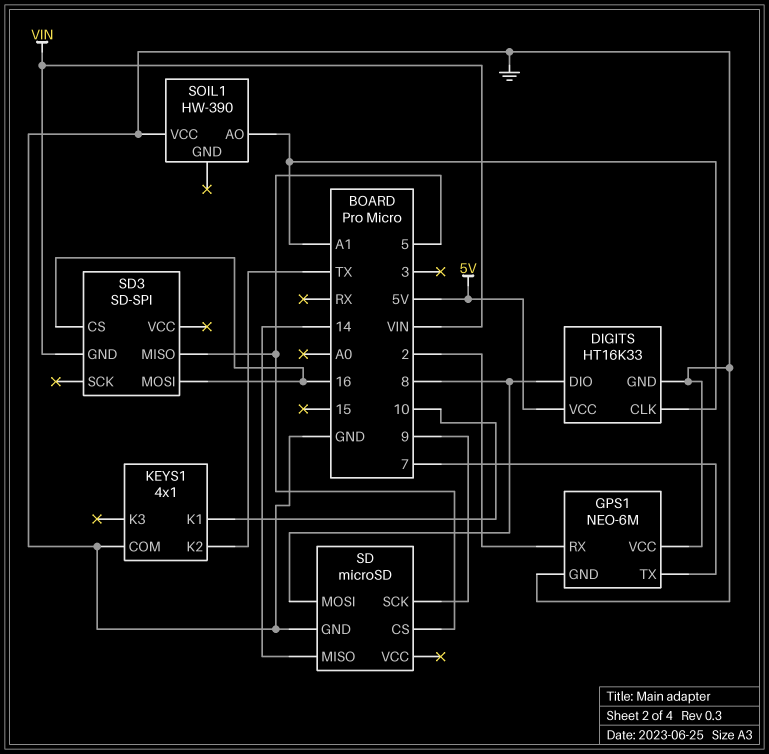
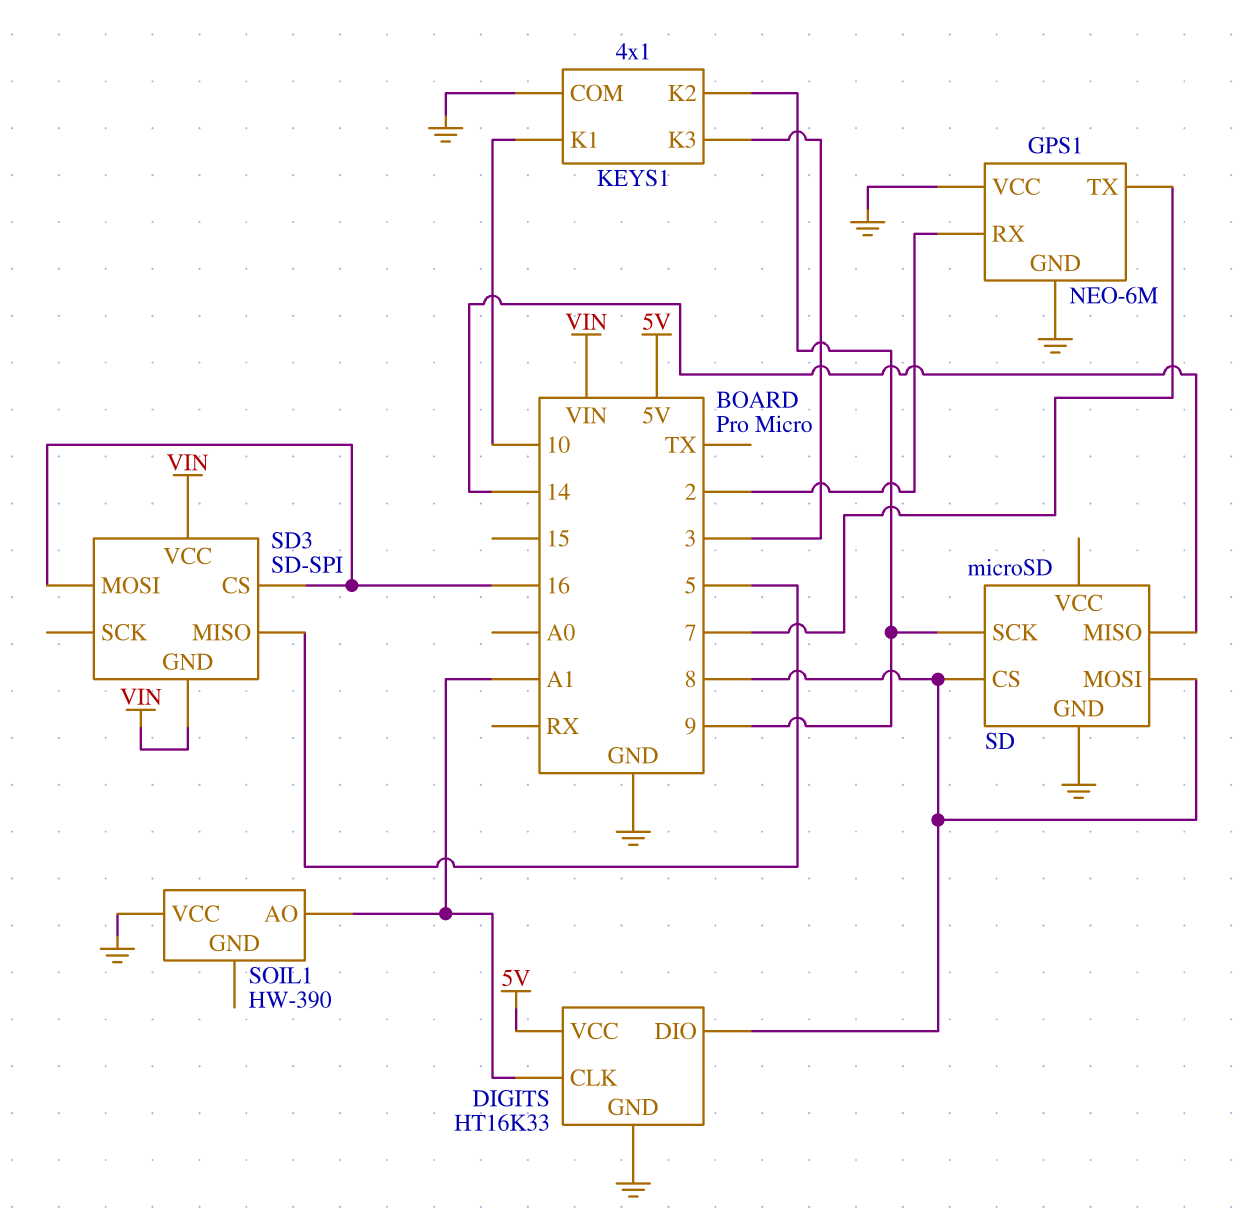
KEYS1 pin K2: TX -> 9
KEYS1 pin K3: none -> 3
SD pin CS: 5 -> 8
SD3 pin VCC: none -> VIN

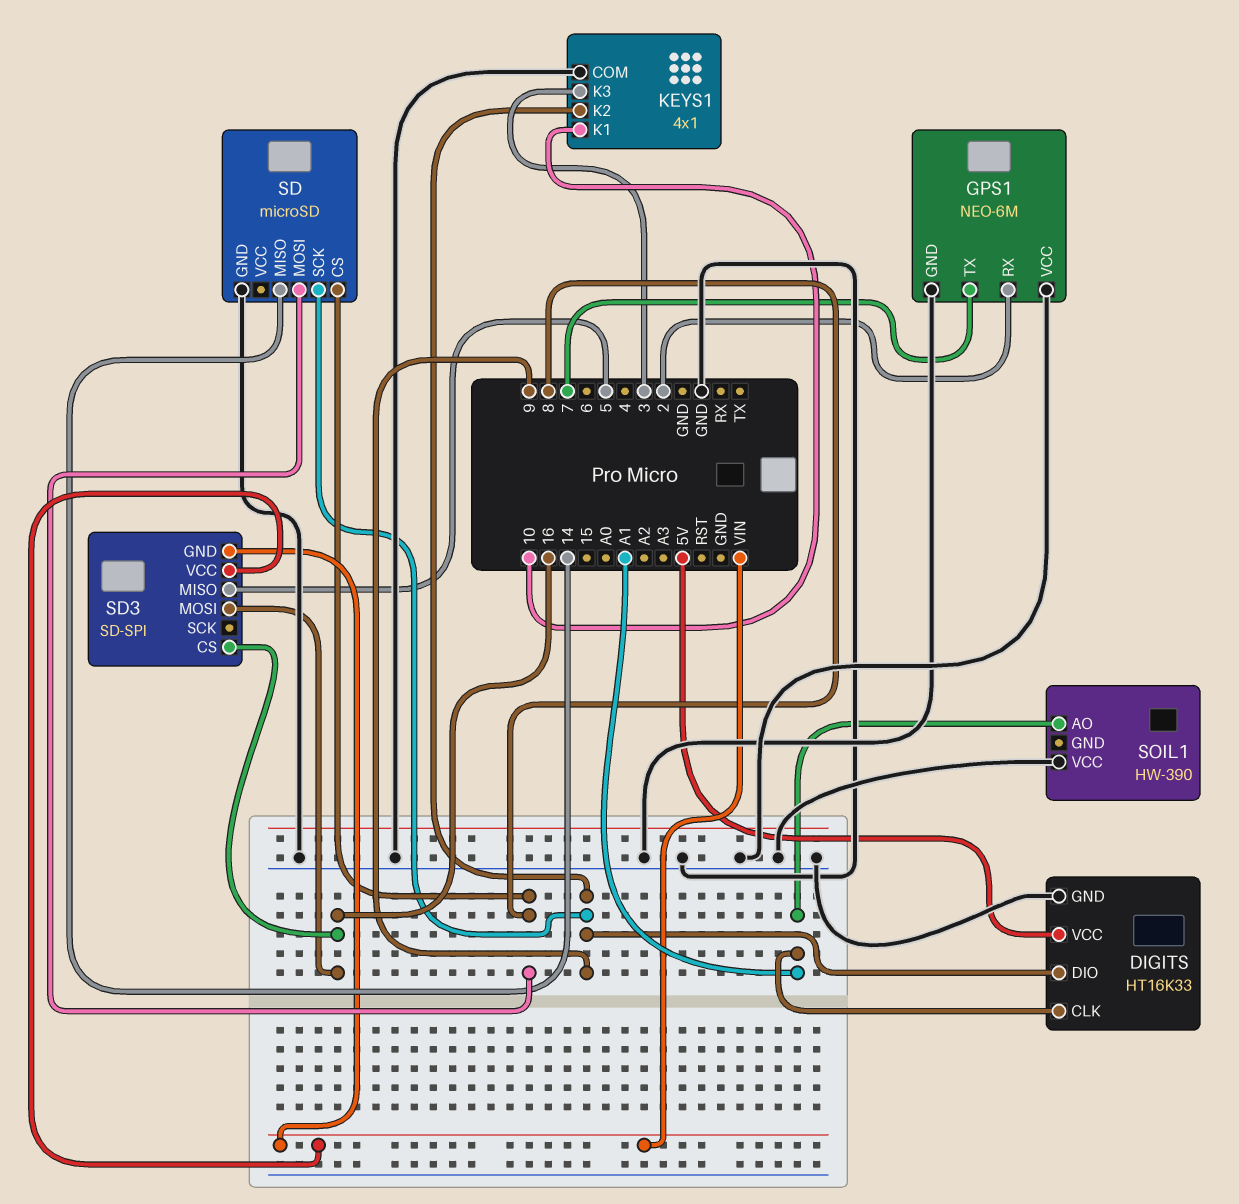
DIGITS pin DIO: 8 -> 9

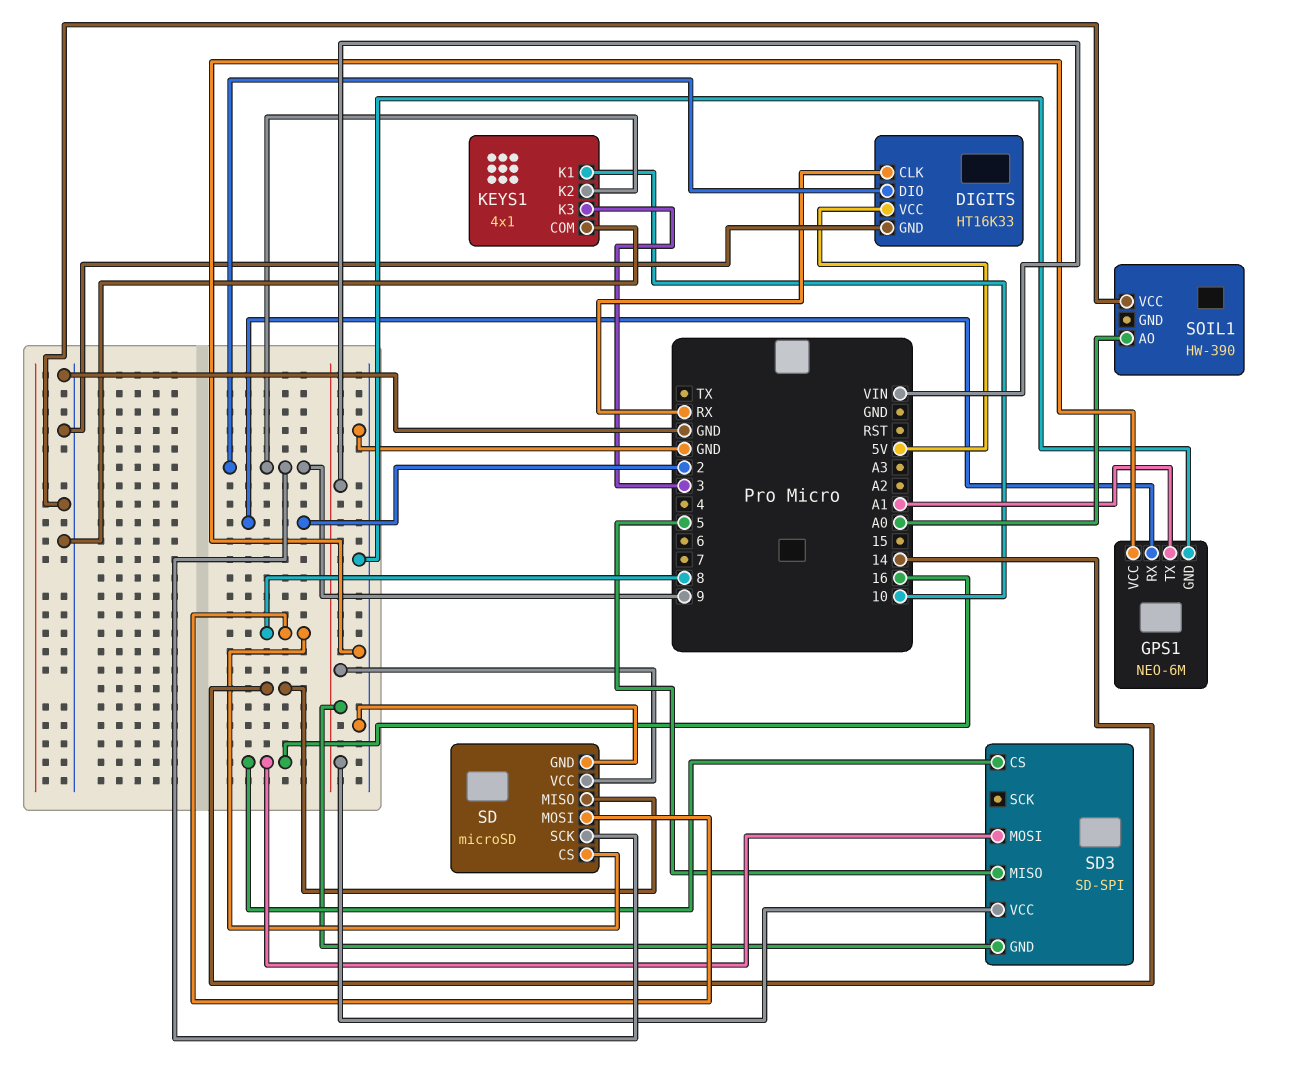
DIGITS pin CLK: A1 -> RX
GPS1 pin TX: 7 -> A1
SD pin VCC: none -> VIN
SOIL1 pin AO: A1 -> A0

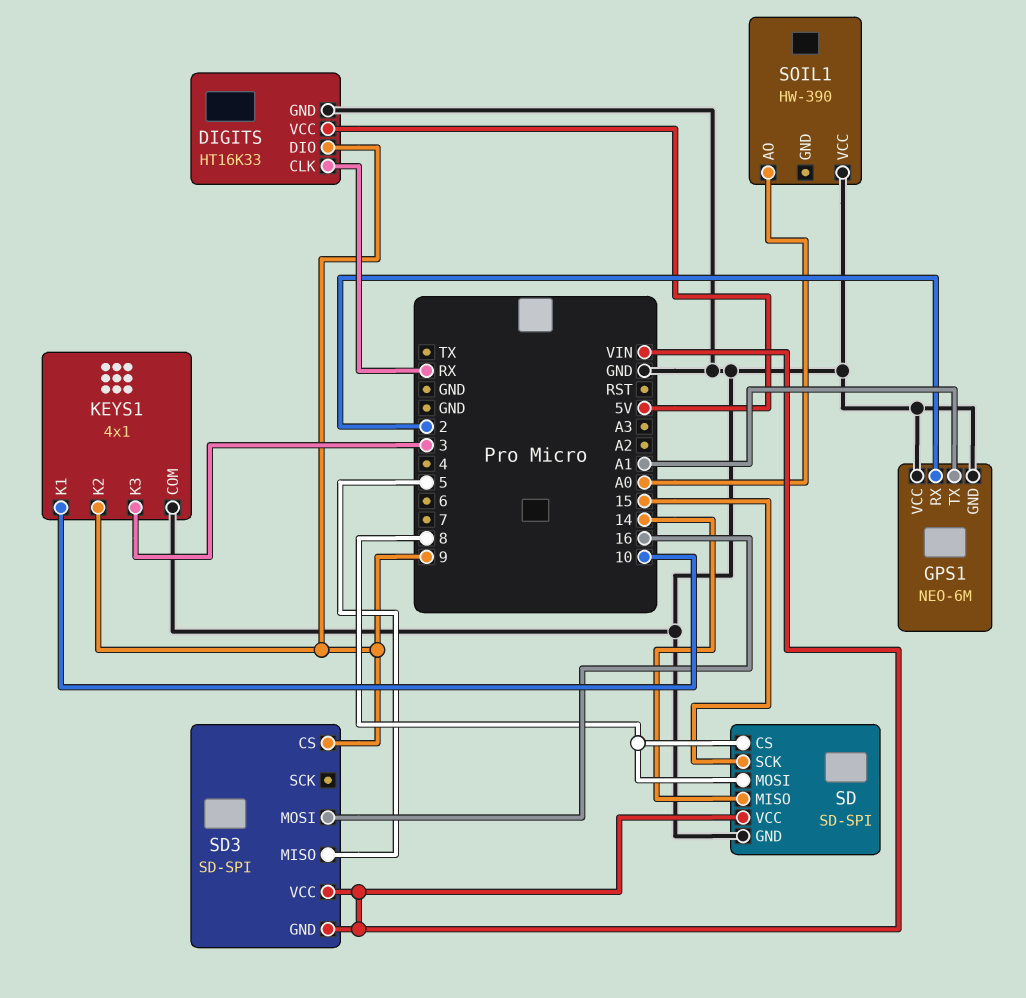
SD: microSD -> SD-SPI
SD pin SCK: 9 -> 15
SD3 pin CS: 16 -> 9

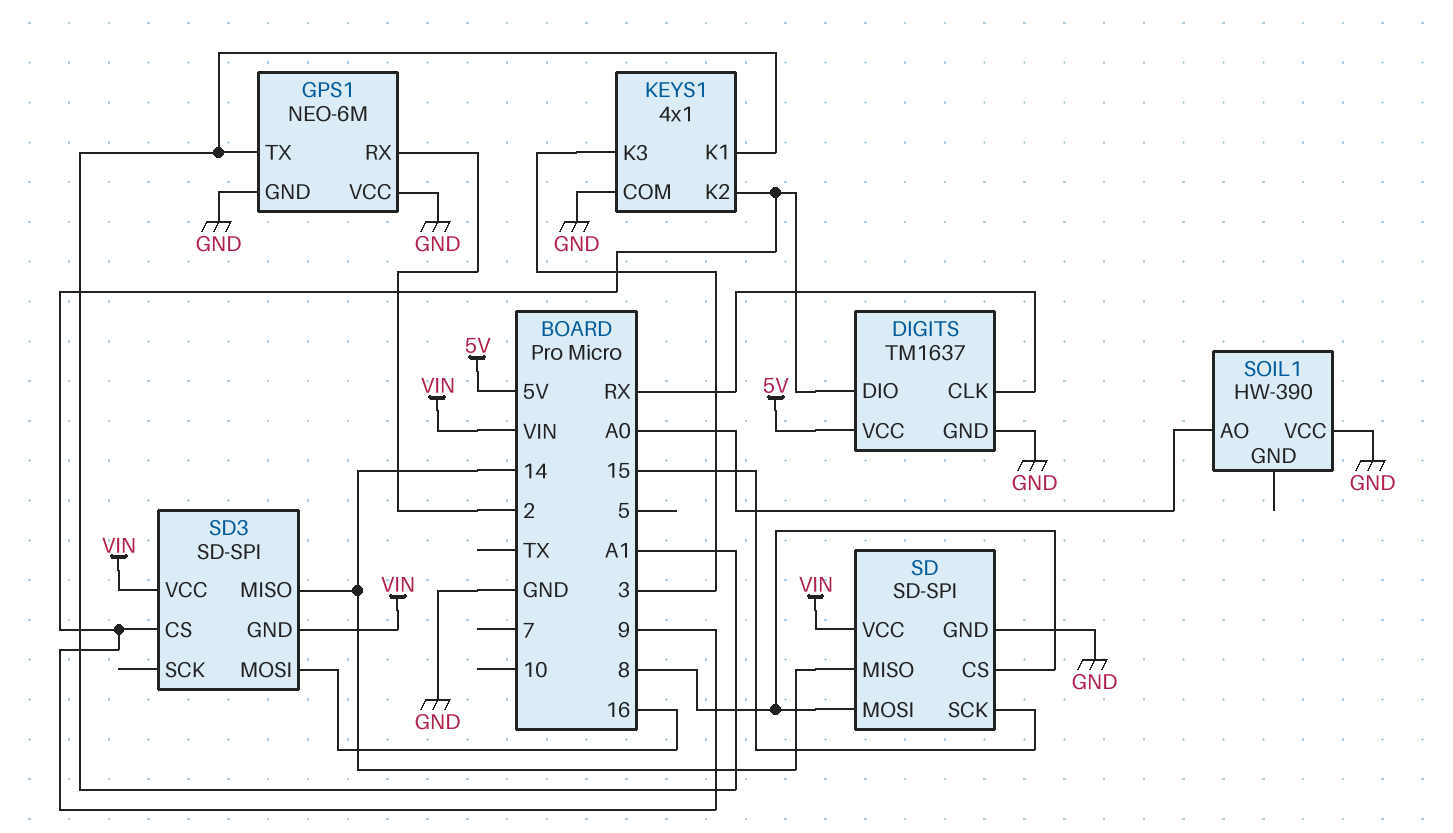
DIGITS: HT16K33 -> TM1637
KEYS1 pin K1: 10 -> A1
SD3 pin MISO: 5 -> 14

